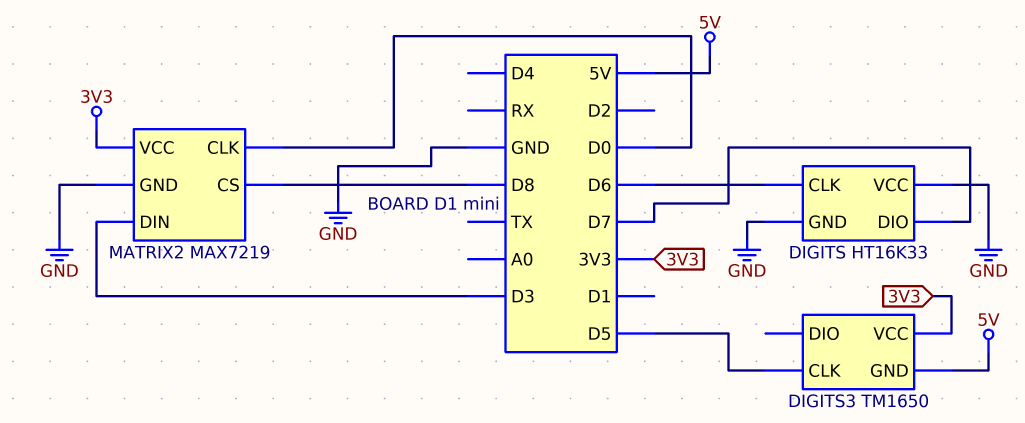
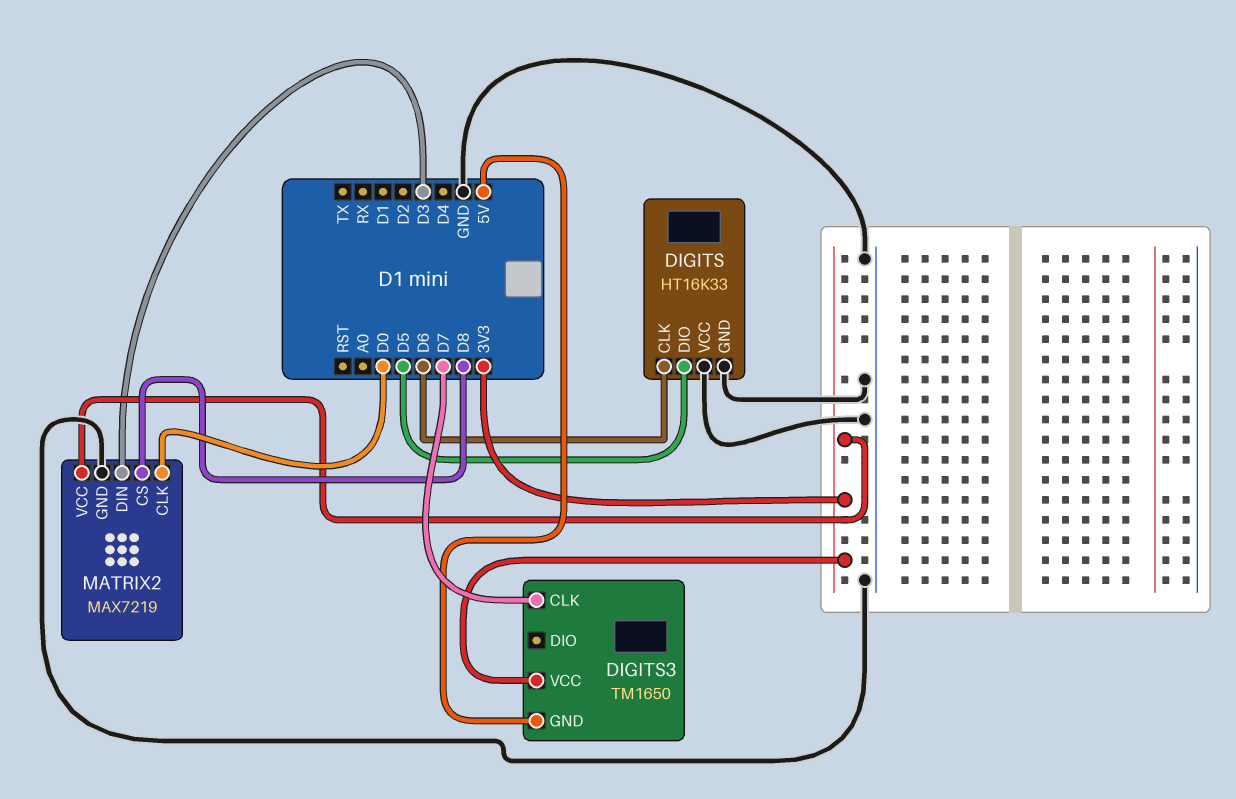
DIGITS pin DIO: D7 -> D5
DIGITS3 pin CLK: D5 -> D7

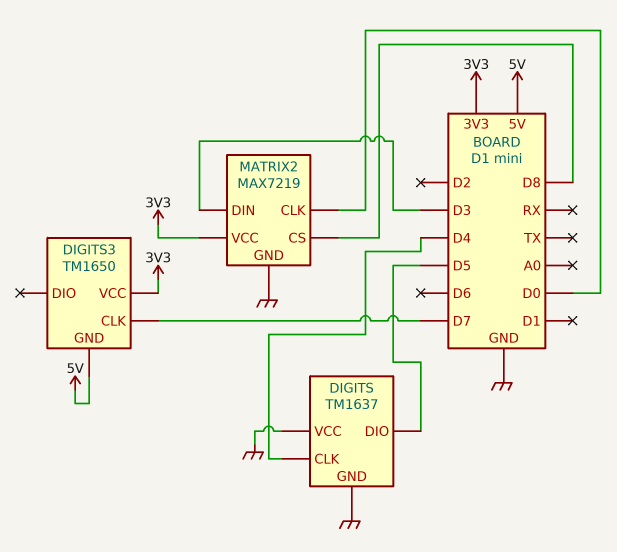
DIGITS: HT16K33 -> TM1637
DIGITS pin CLK: D6 -> D4

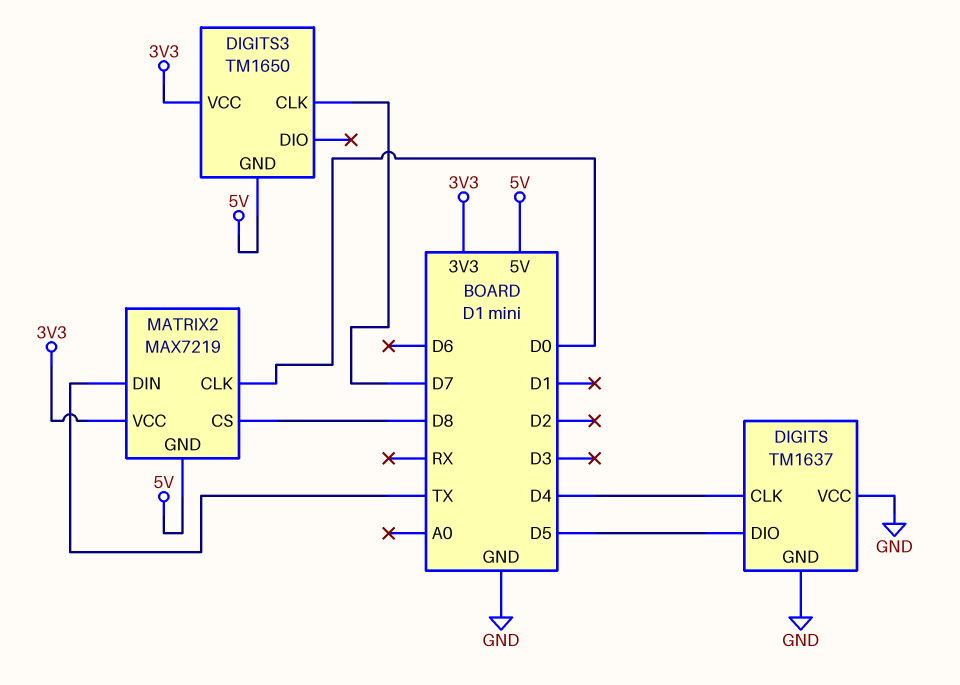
MATRIX2 pin DIN: D3 -> TX
MATRIX2 pin GND: GND -> 5V

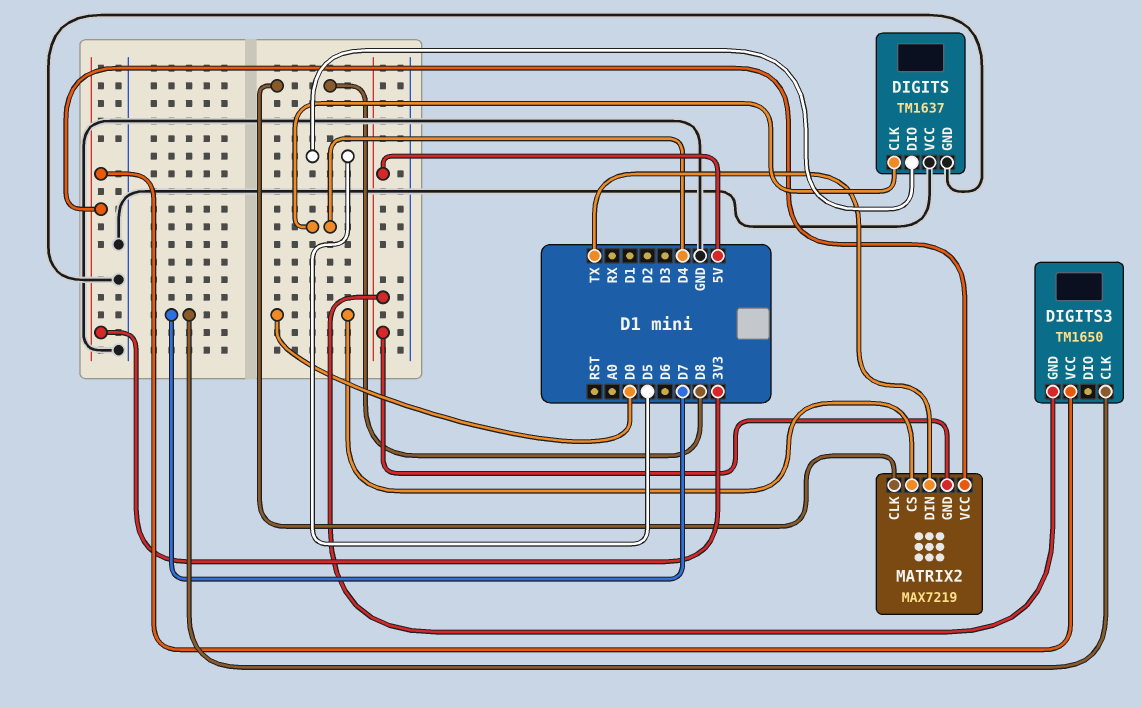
MATRIX2 pin CLK: D0 -> D8
MATRIX2 pin CS: D8 -> D0

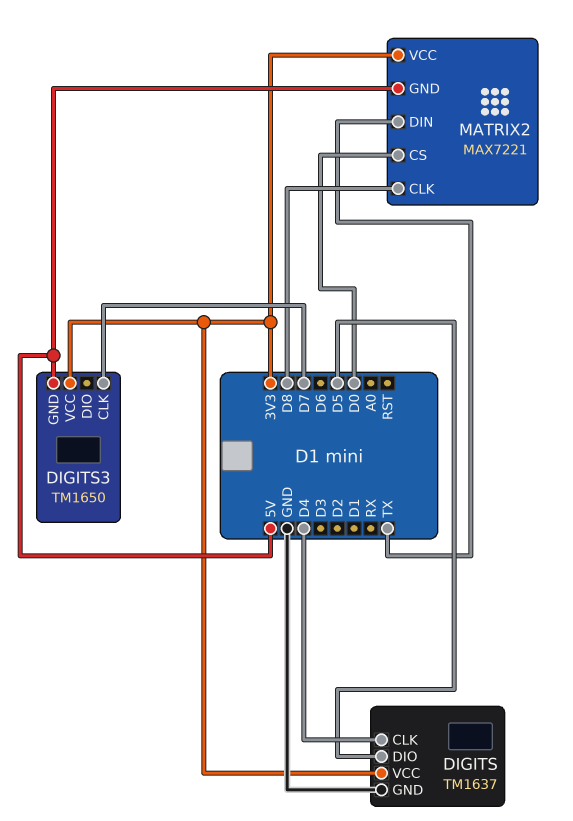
DIGITS pin VCC: GND -> 3V3
MATRIX2: MAX7219 -> MAX7221

